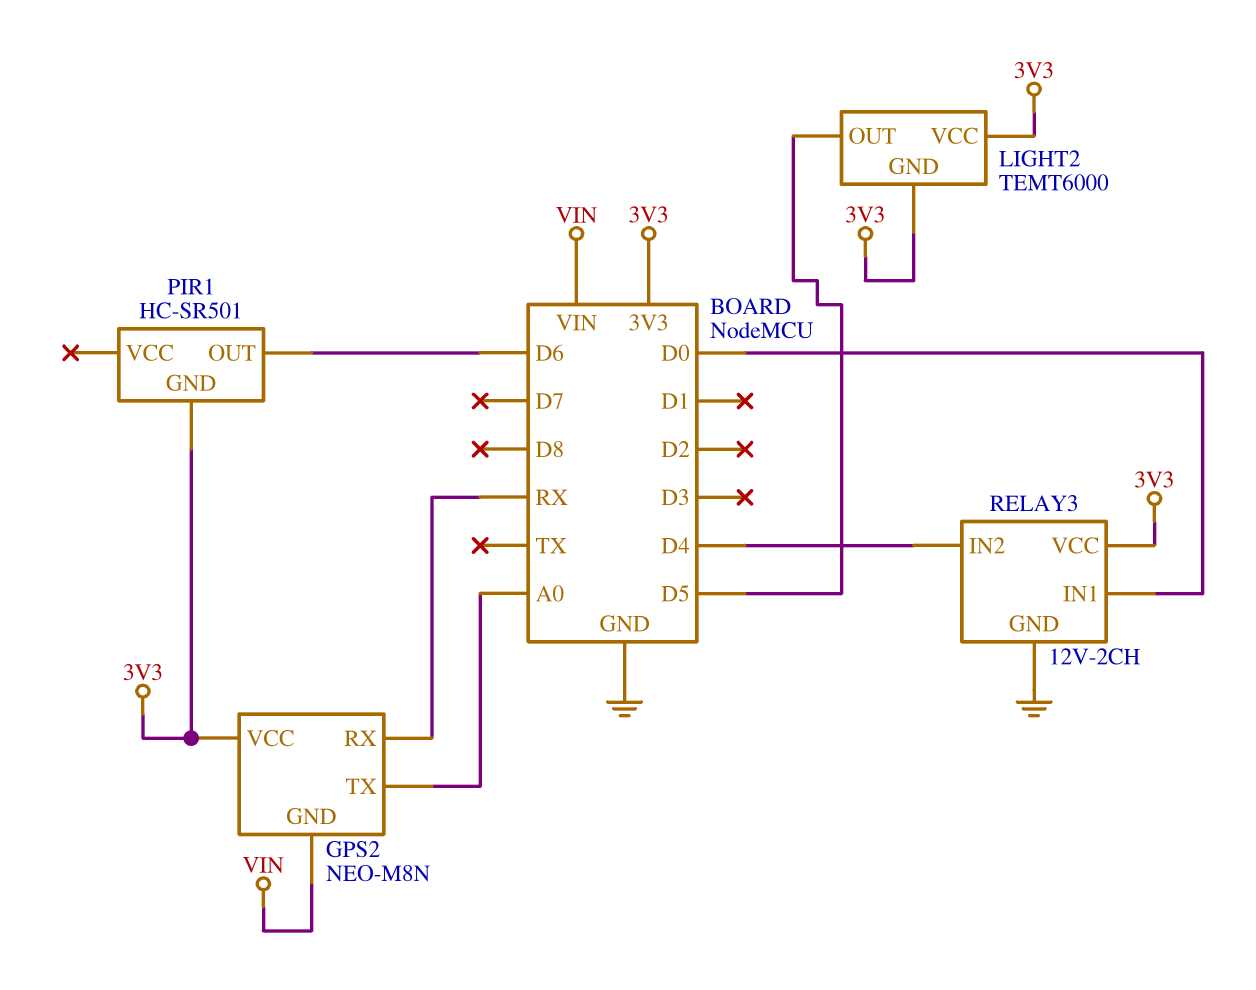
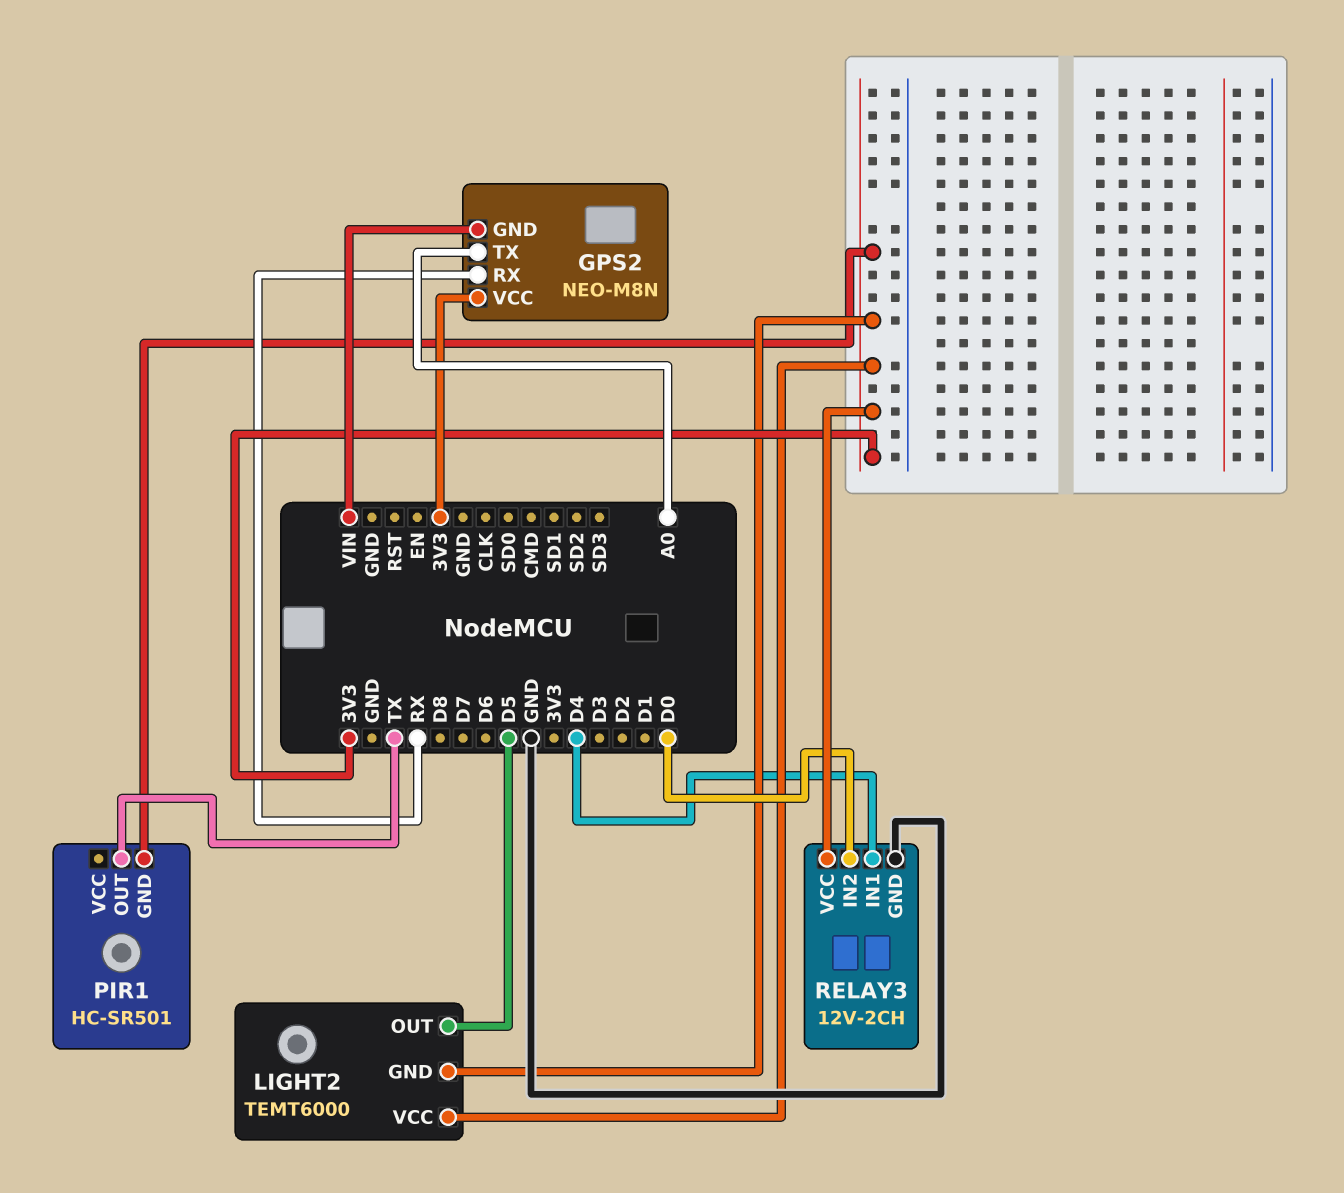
PIR1 pin OUT: D6 -> TX
RELAY3 pin IN1: D0 -> D4
RELAY3 pin IN2: D4 -> D0

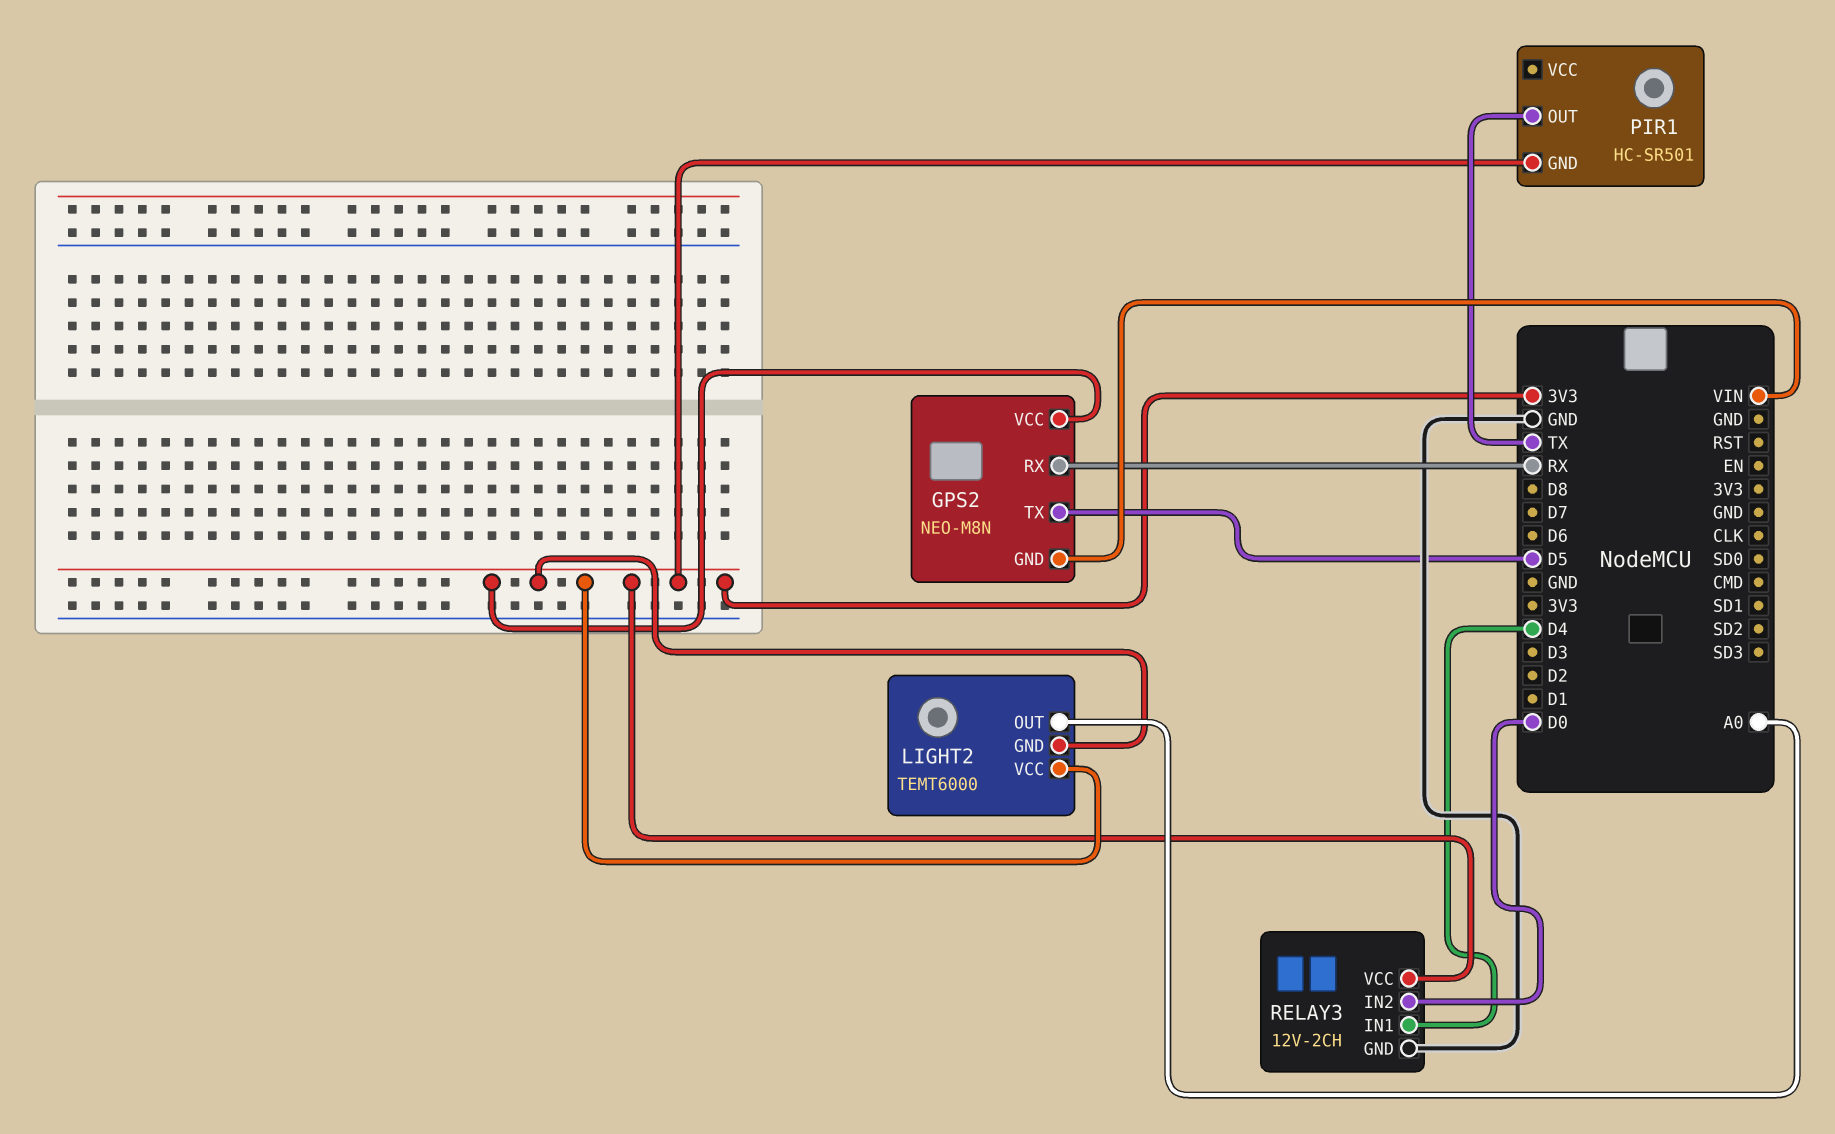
GPS2 pin TX: A0 -> D5
LIGHT2 pin OUT: D5 -> A0

